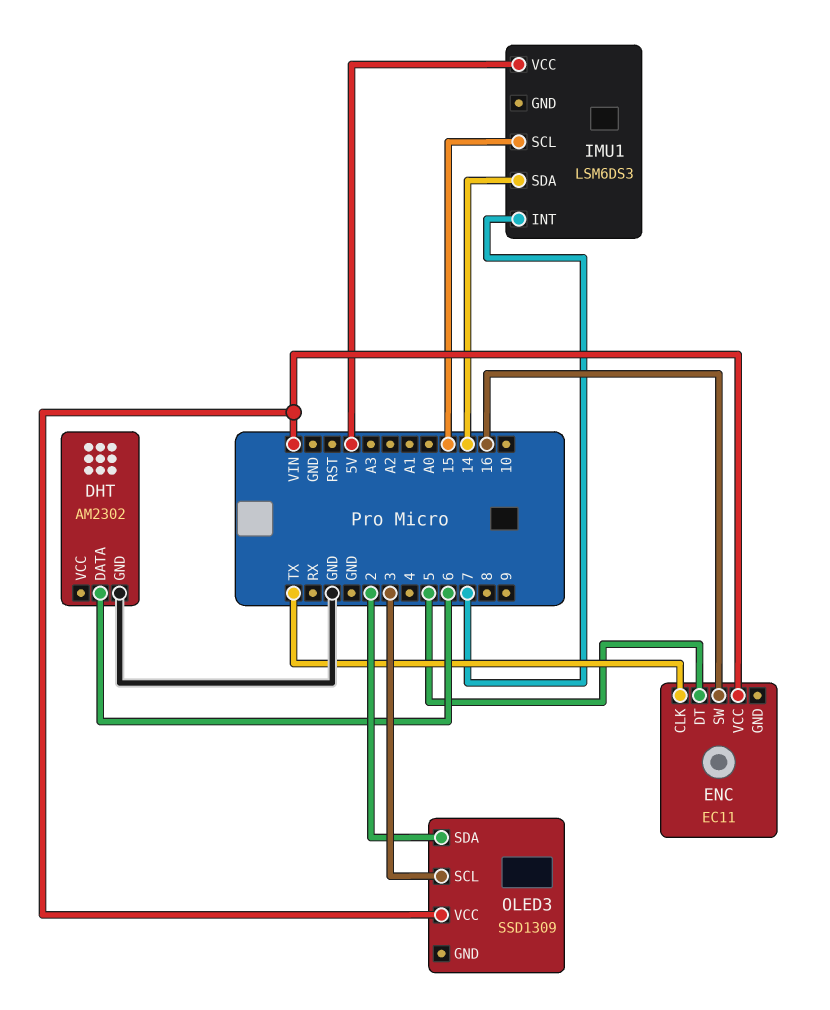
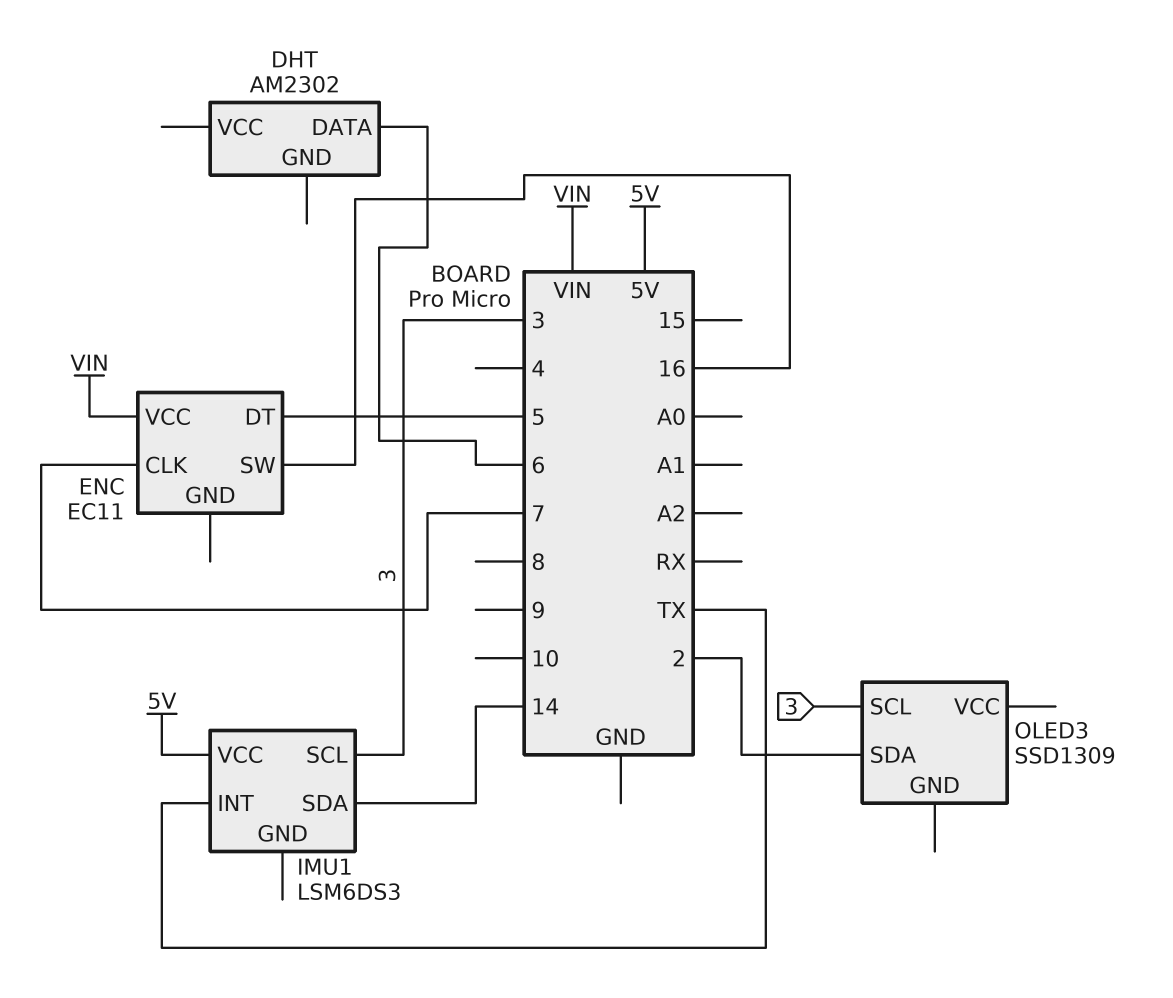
DHT pin GND: GND -> none
ENC pin CLK: TX -> 7
IMU1 pin INT: 7 -> TX
IMU1 pin SCL: 15 -> 3
OLED3 pin VCC: VIN -> none

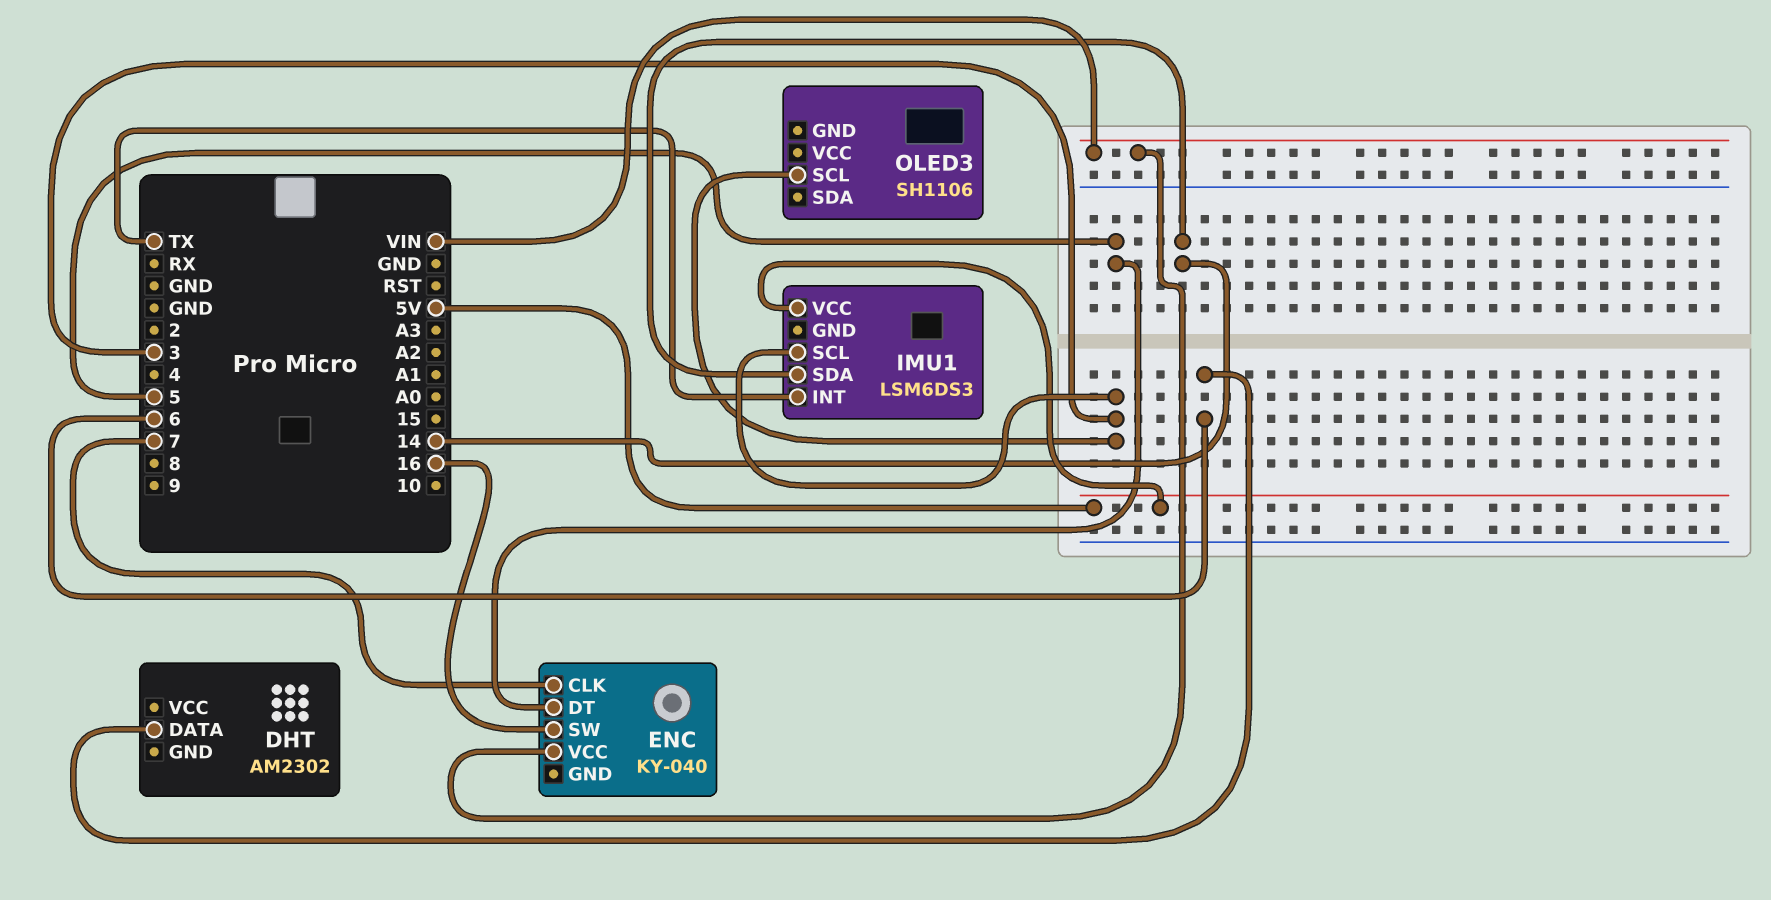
ENC: EC11 -> KY-040
OLED3: SSD1309 -> SH1106
OLED3 pin SDA: 2 -> none

